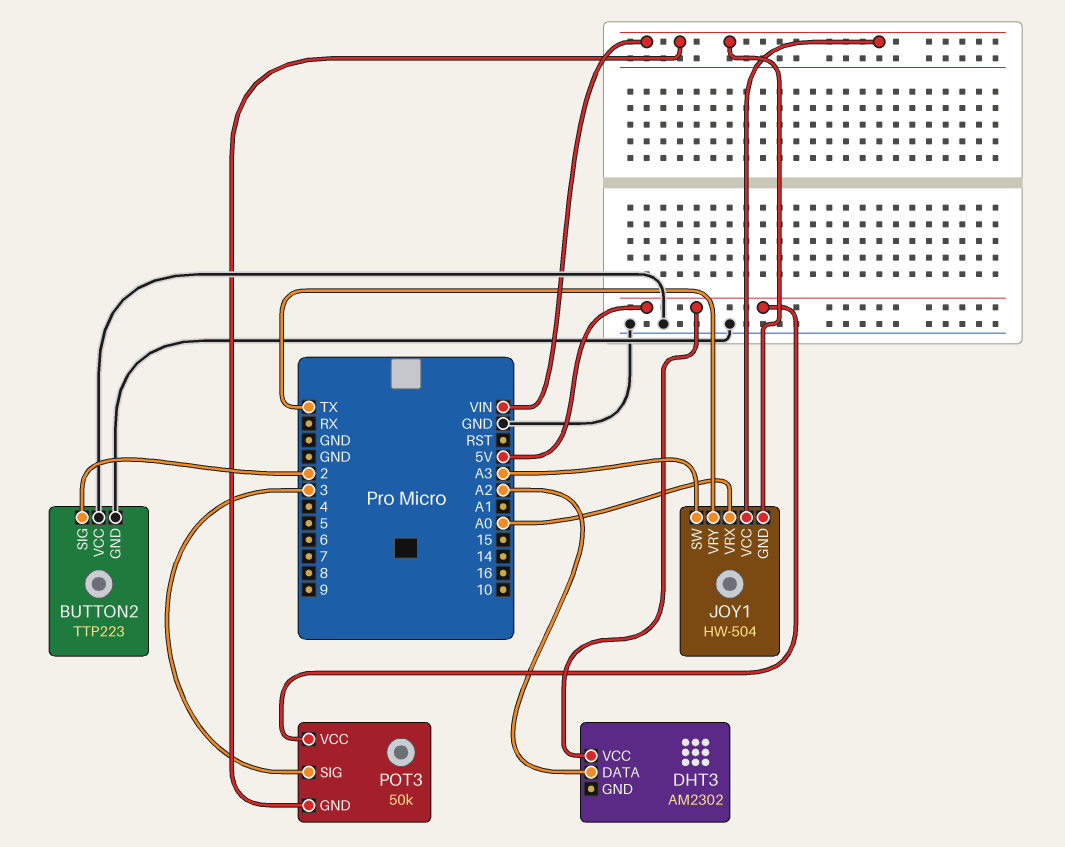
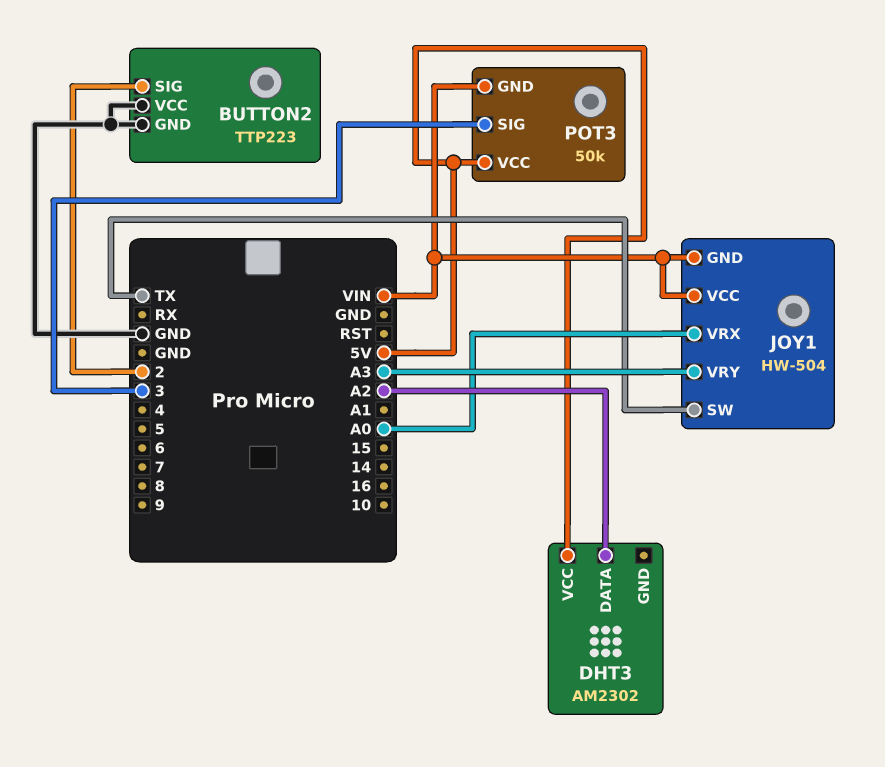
JOY1 pin SW: A3 -> TX
JOY1 pin VRY: TX -> A3

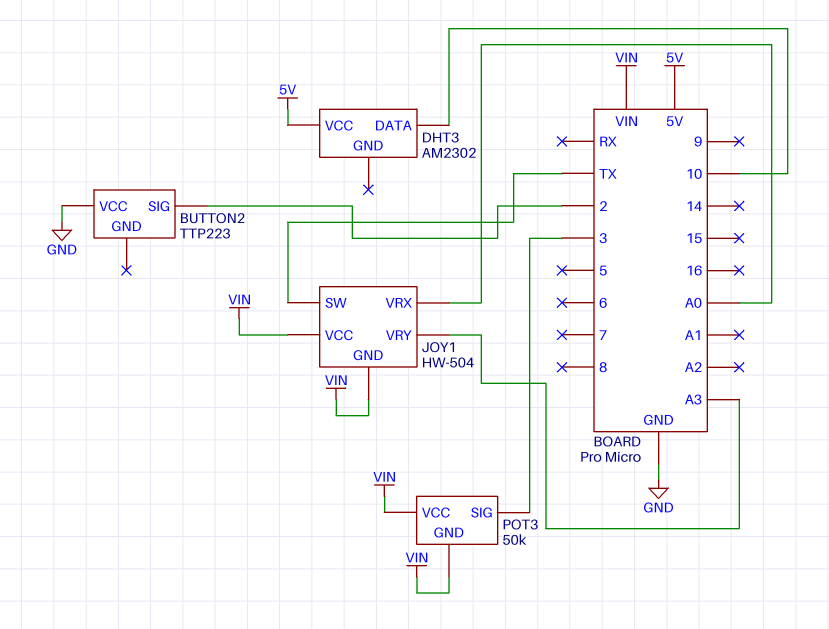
BUTTON2 pin GND: GND -> none
DHT3 pin DATA: A2 -> 10
POT3 pin VCC: 5V -> VIN

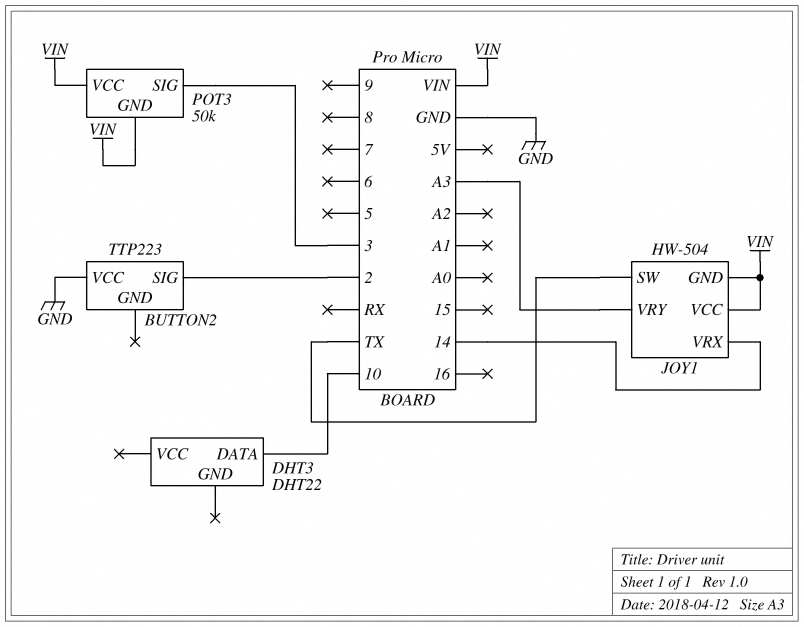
DHT3: AM2302 -> DHT22
DHT3 pin VCC: 5V -> none
JOY1 pin VRX: A0 -> 14

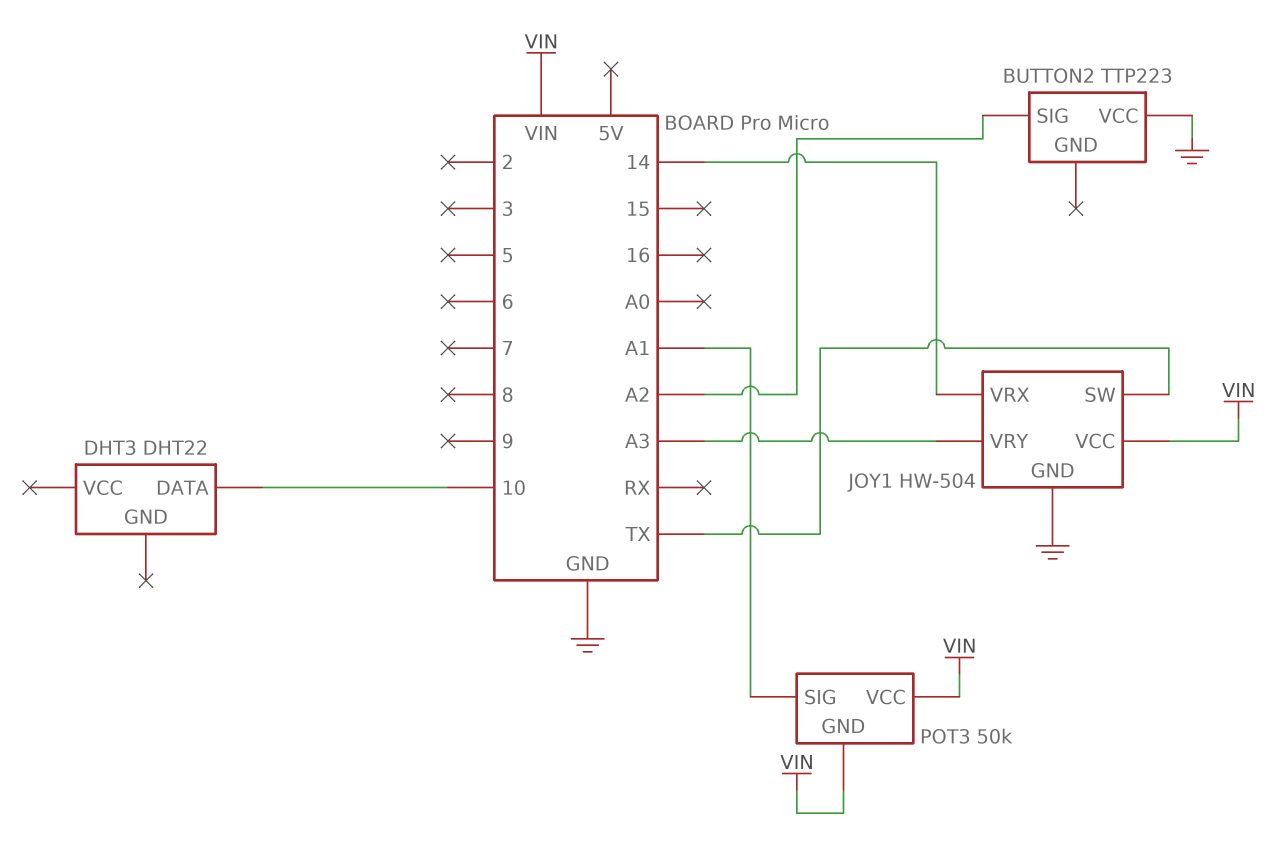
BUTTON2 pin SIG: 2 -> A2
JOY1 pin GND: VIN -> GND
POT3 pin SIG: 3 -> A1

